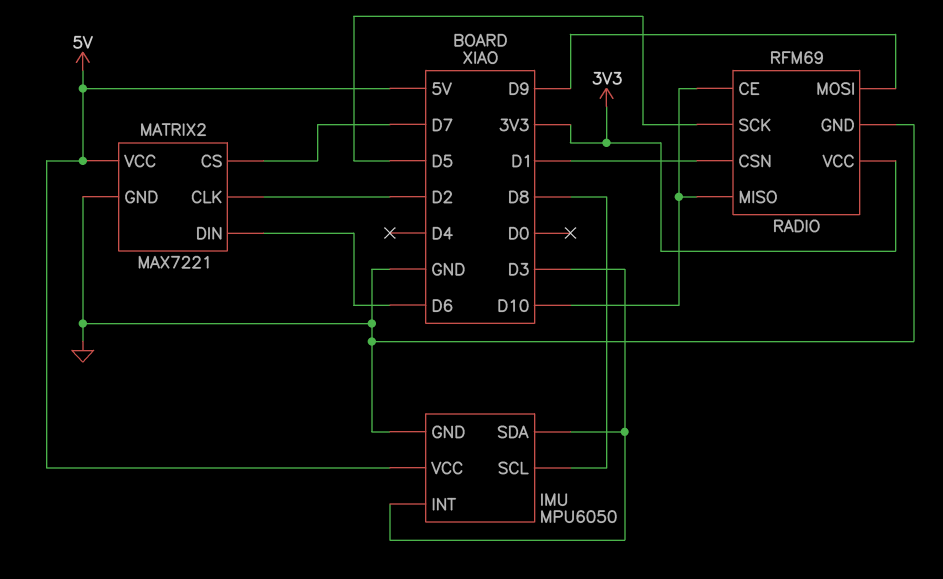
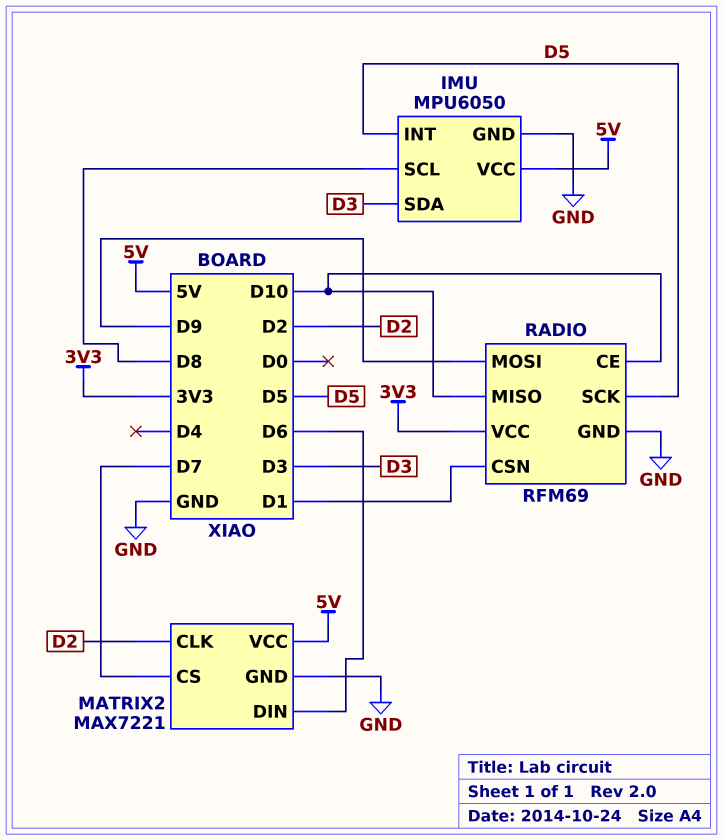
IMU pin INT: D3 -> D5

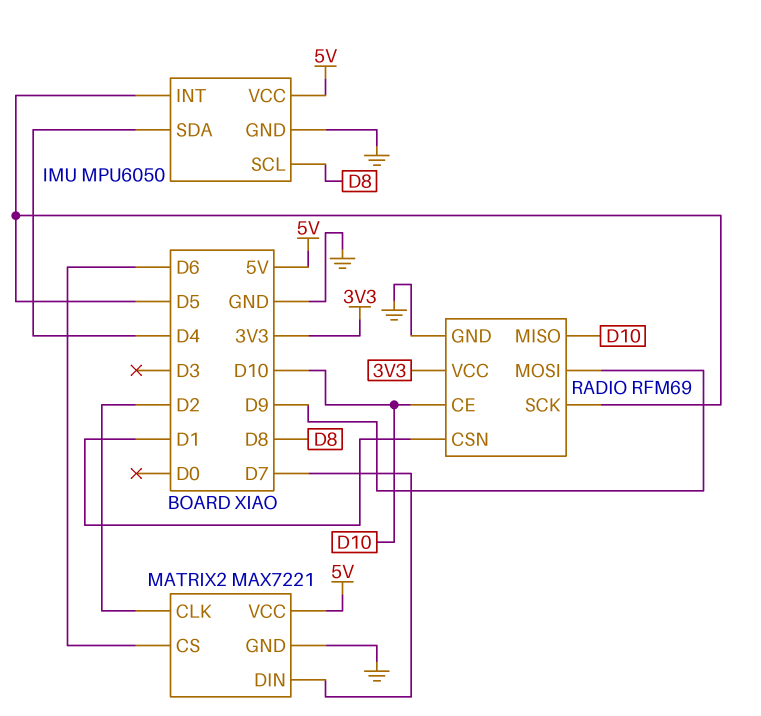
IMU pin SDA: D3 -> D4
MATRIX2 pin CS: D7 -> D6
MATRIX2 pin DIN: D6 -> D7

